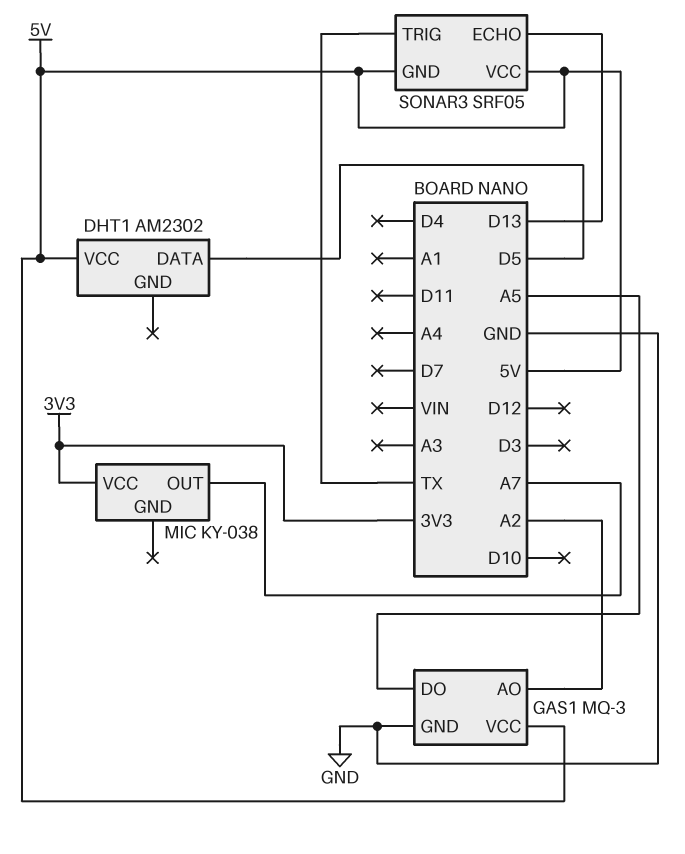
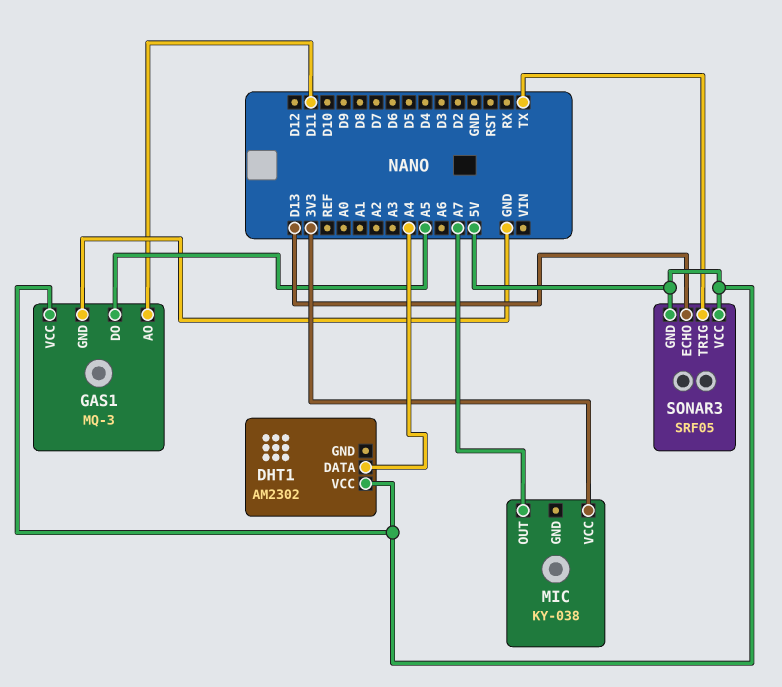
DHT1 pin DATA: D5 -> A4
GAS1 pin AO: A2 -> D11

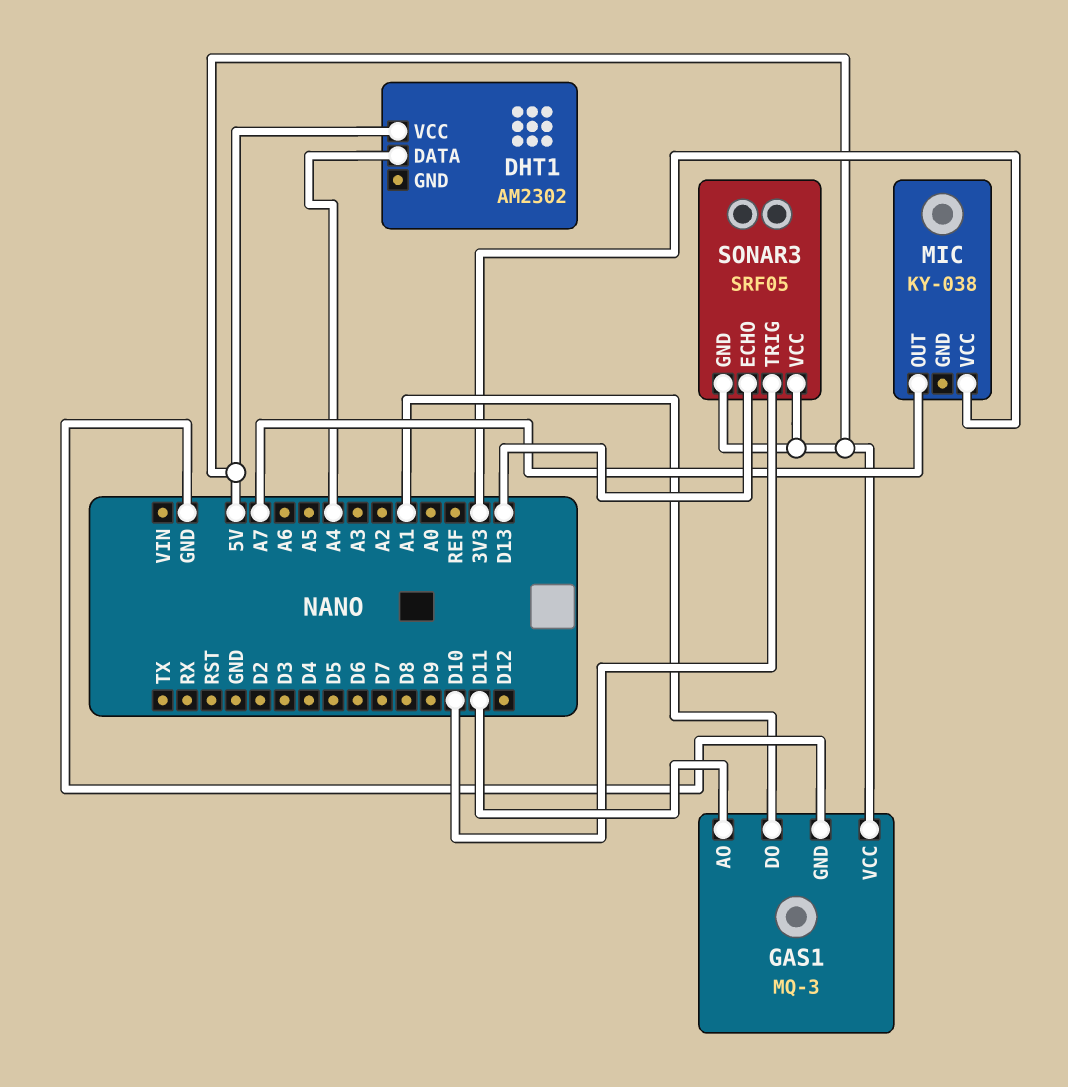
GAS1 pin DO: A5 -> A1
SONAR3 pin TRIG: TX -> D10

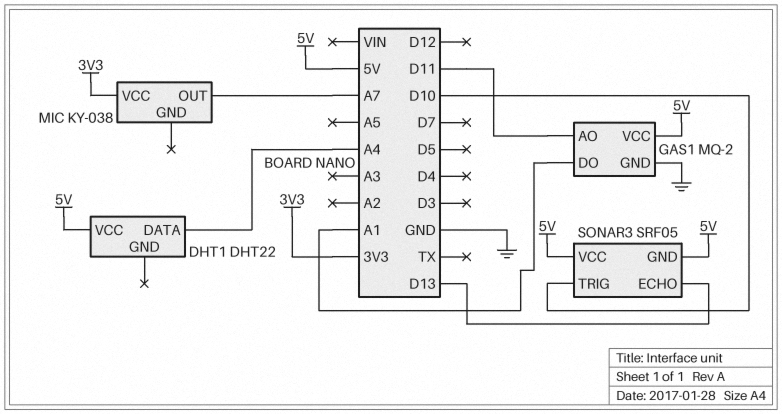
DHT1: AM2302 -> DHT22
GAS1: MQ-3 -> MQ-2

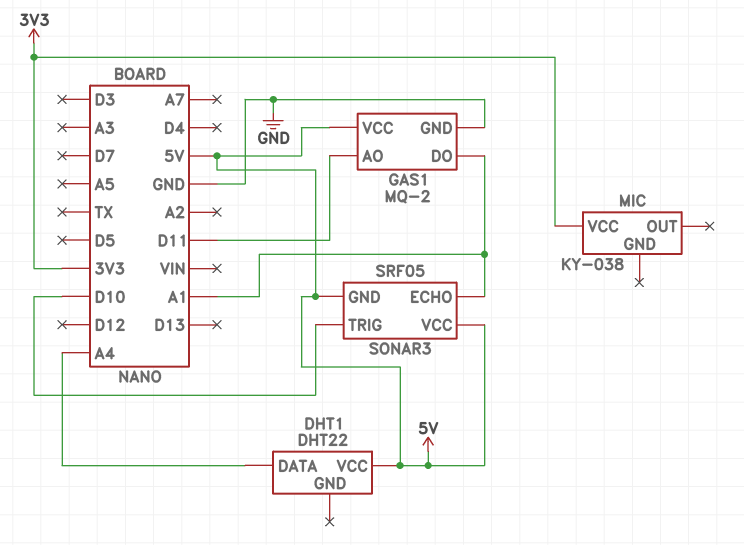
MIC pin OUT: A7 -> none
SONAR3 pin ECHO: D13 -> A1

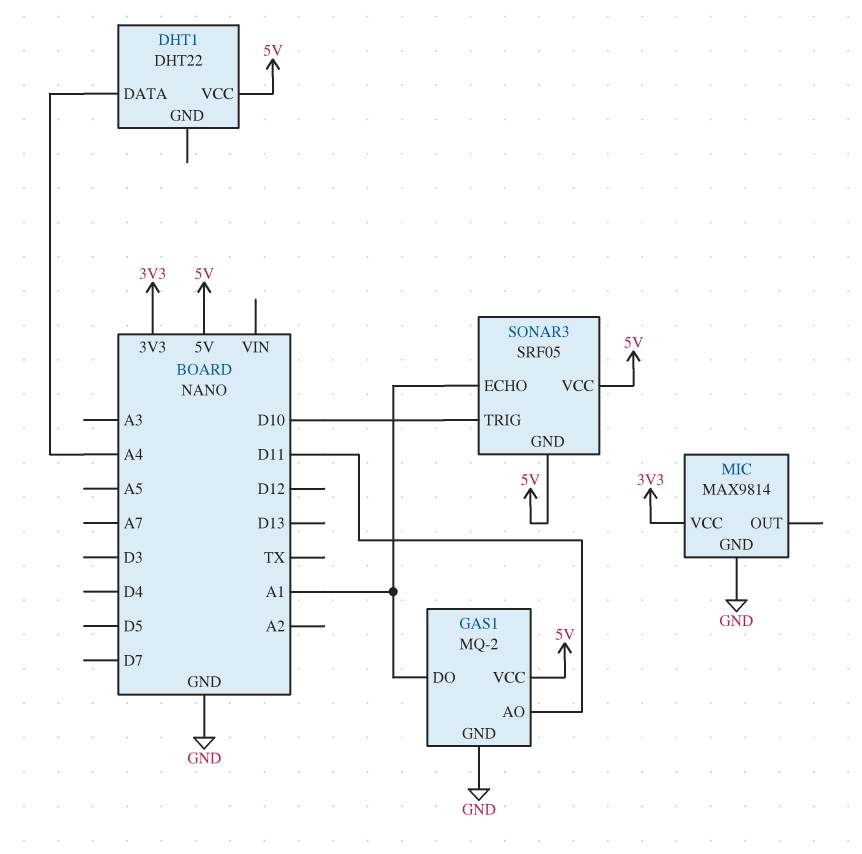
MIC: KY-038 -> MAX9814
MIC pin GND: none -> GND

